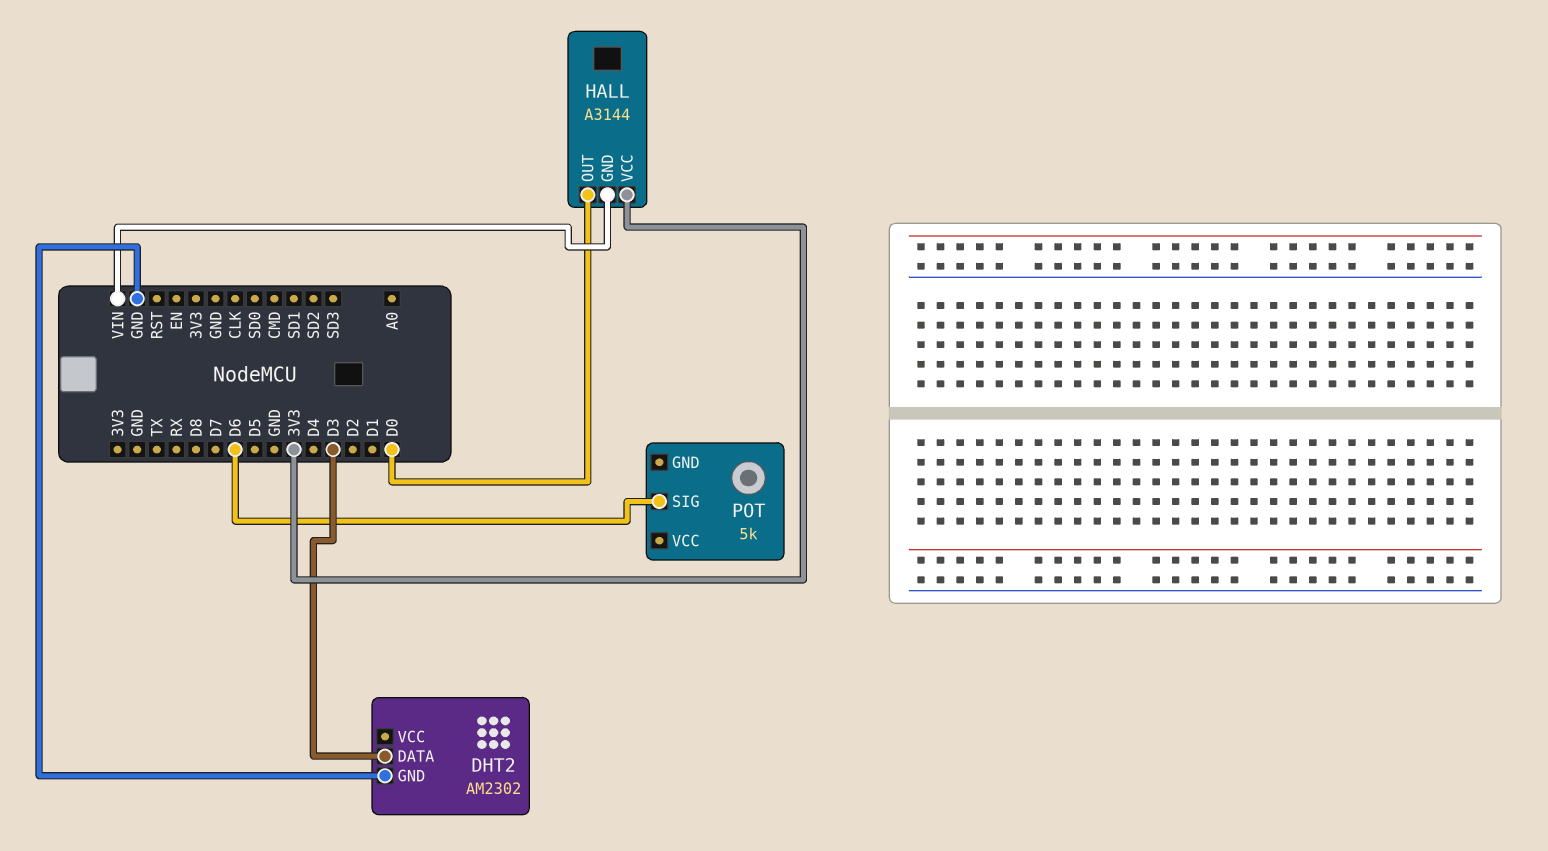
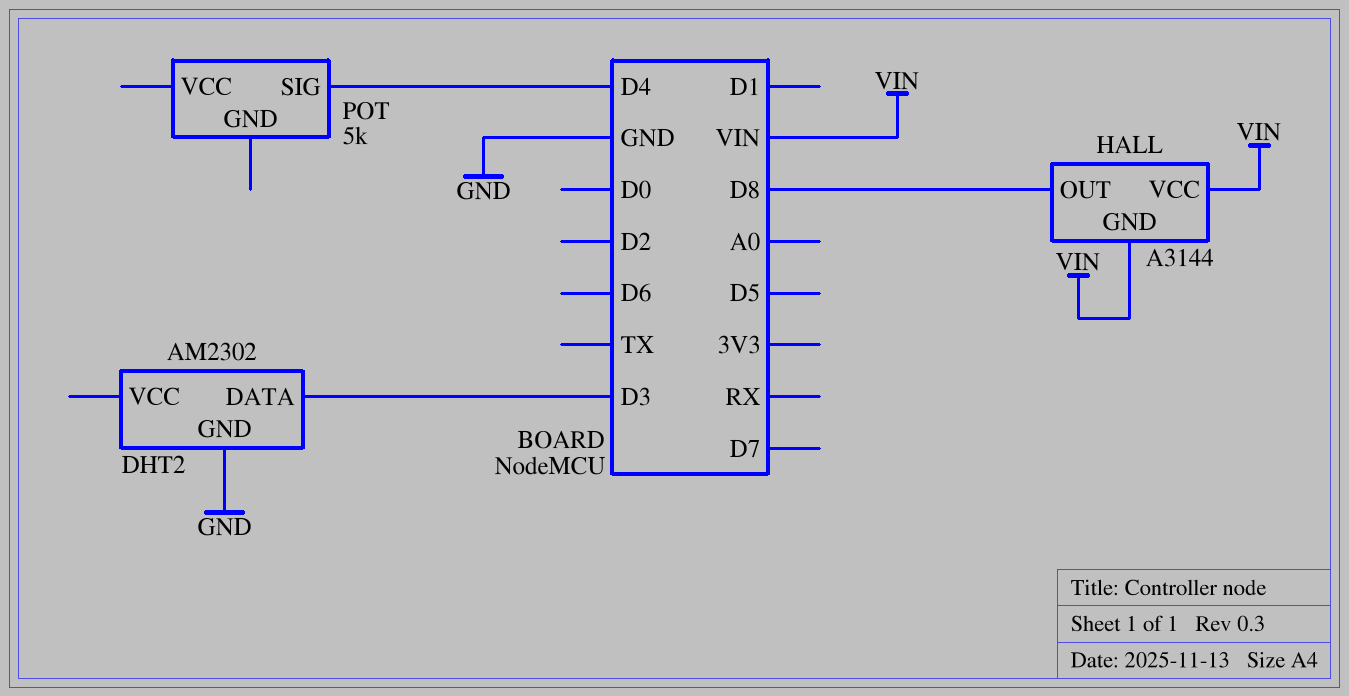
HALL pin OUT: D0 -> D8
HALL pin VCC: 3V3 -> VIN
POT pin SIG: D6 -> D4

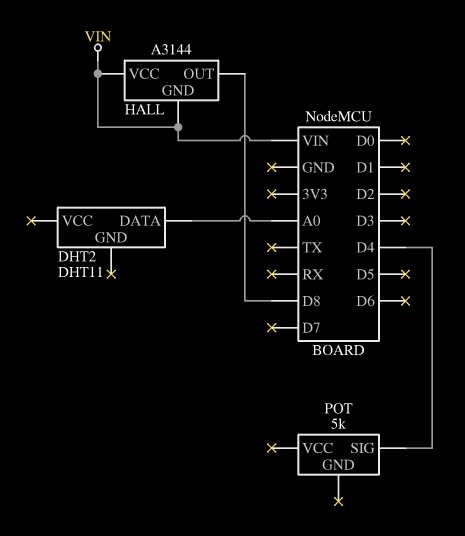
DHT2: AM2302 -> DHT11
DHT2 pin DATA: D3 -> A0
DHT2 pin GND: GND -> none

